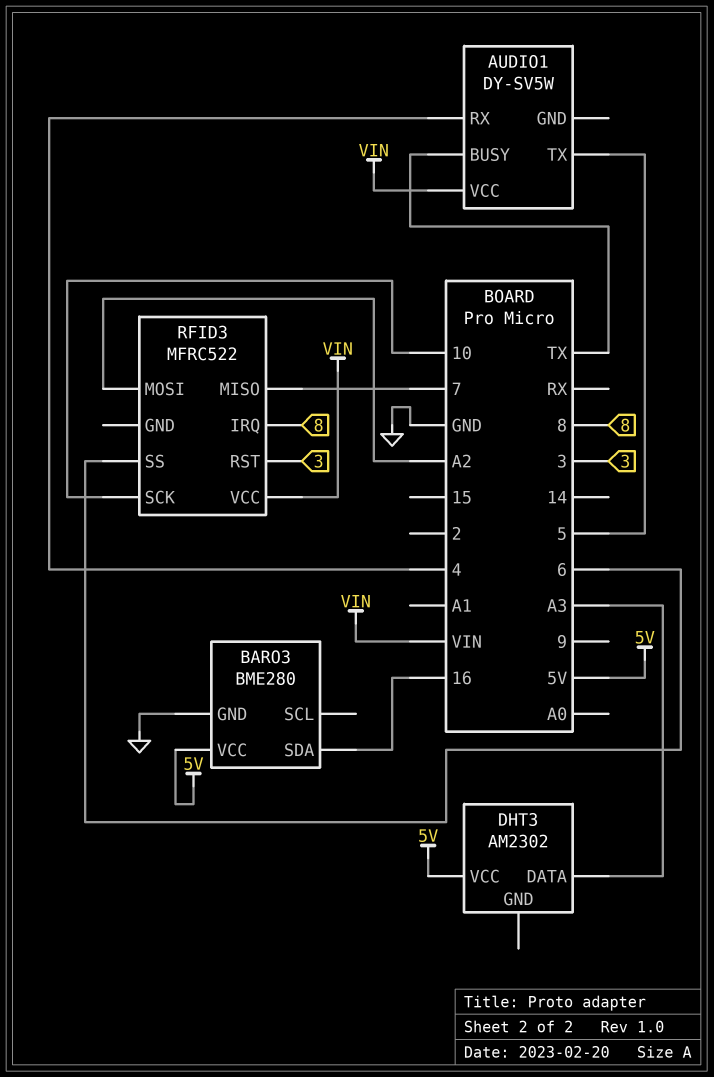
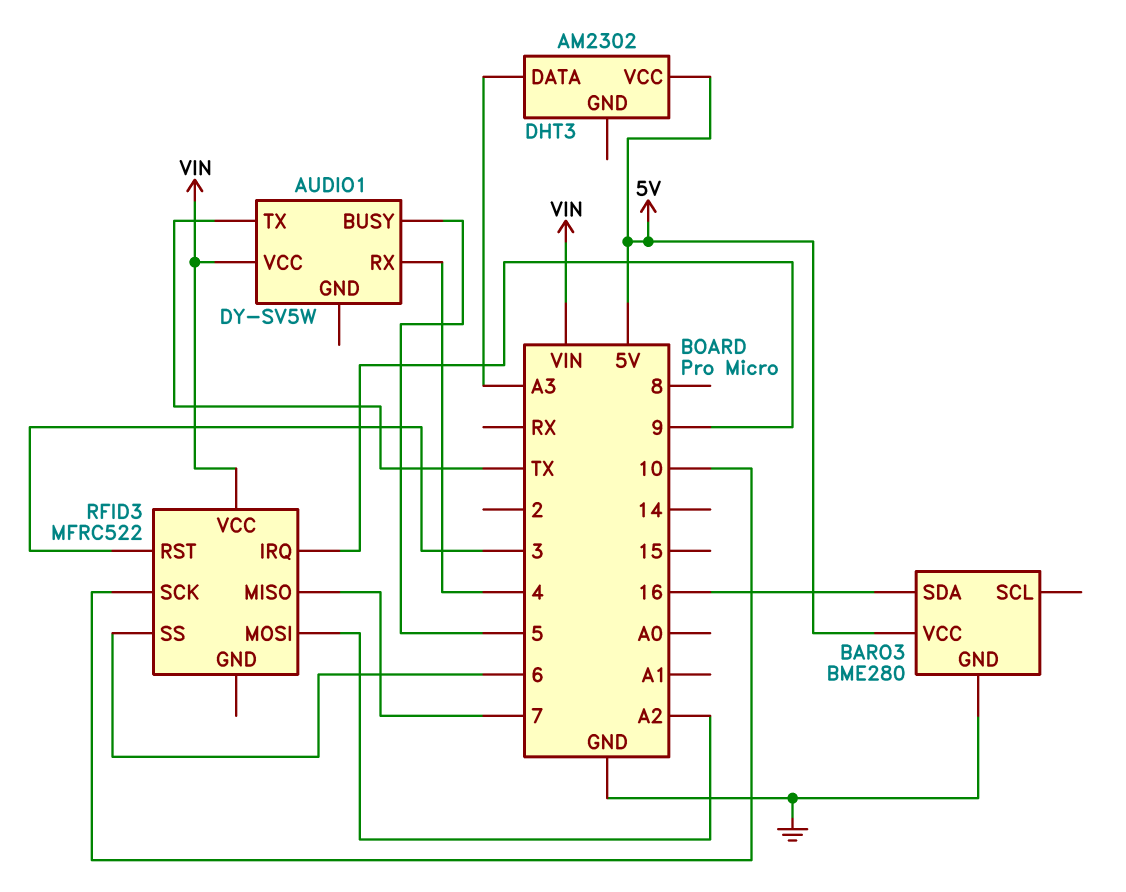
AUDIO1 pin BUSY: TX -> 5
AUDIO1 pin TX: 5 -> TX
RFID3 pin IRQ: 8 -> 9

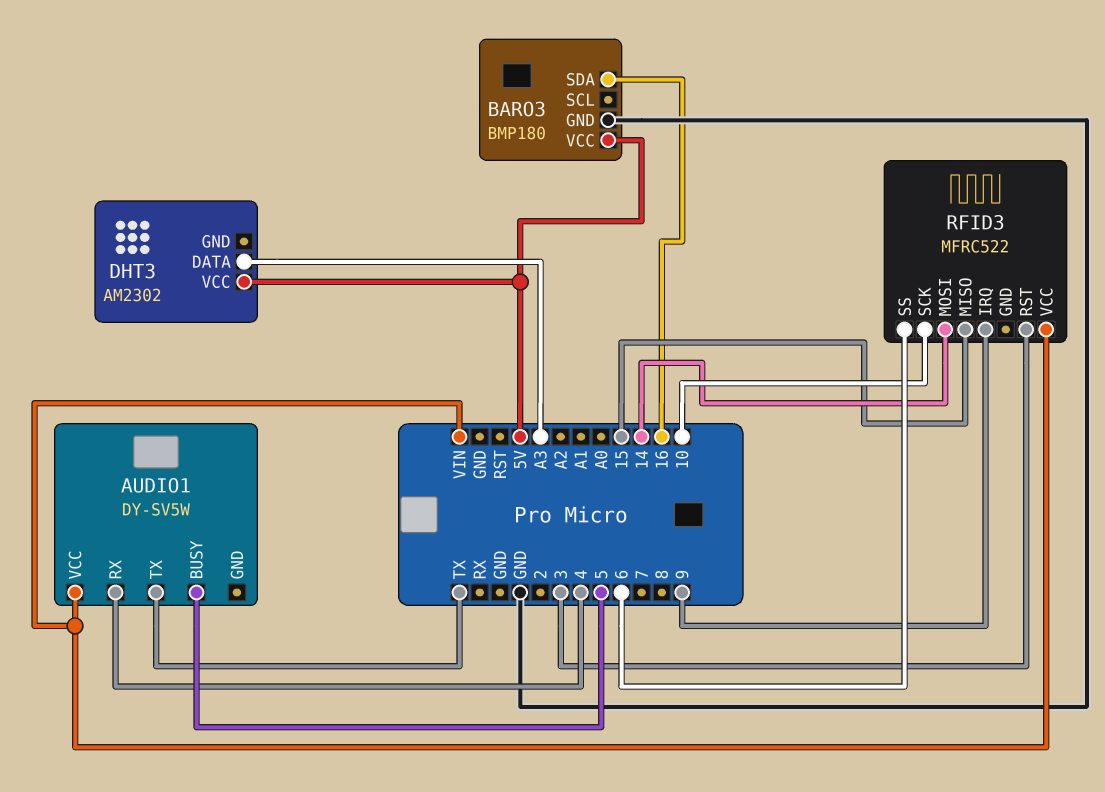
BARO3: BME280 -> BMP180
RFID3 pin MISO: 7 -> 15
RFID3 pin MOSI: A2 -> 14

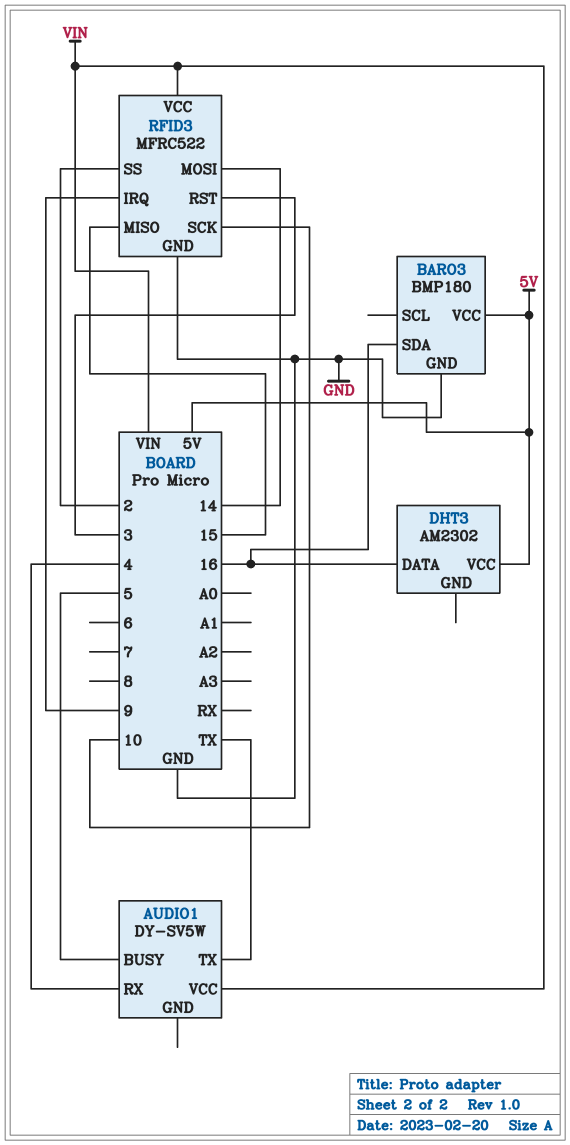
DHT3 pin DATA: A3 -> 16
RFID3 pin GND: none -> GND
RFID3 pin SS: 6 -> 2

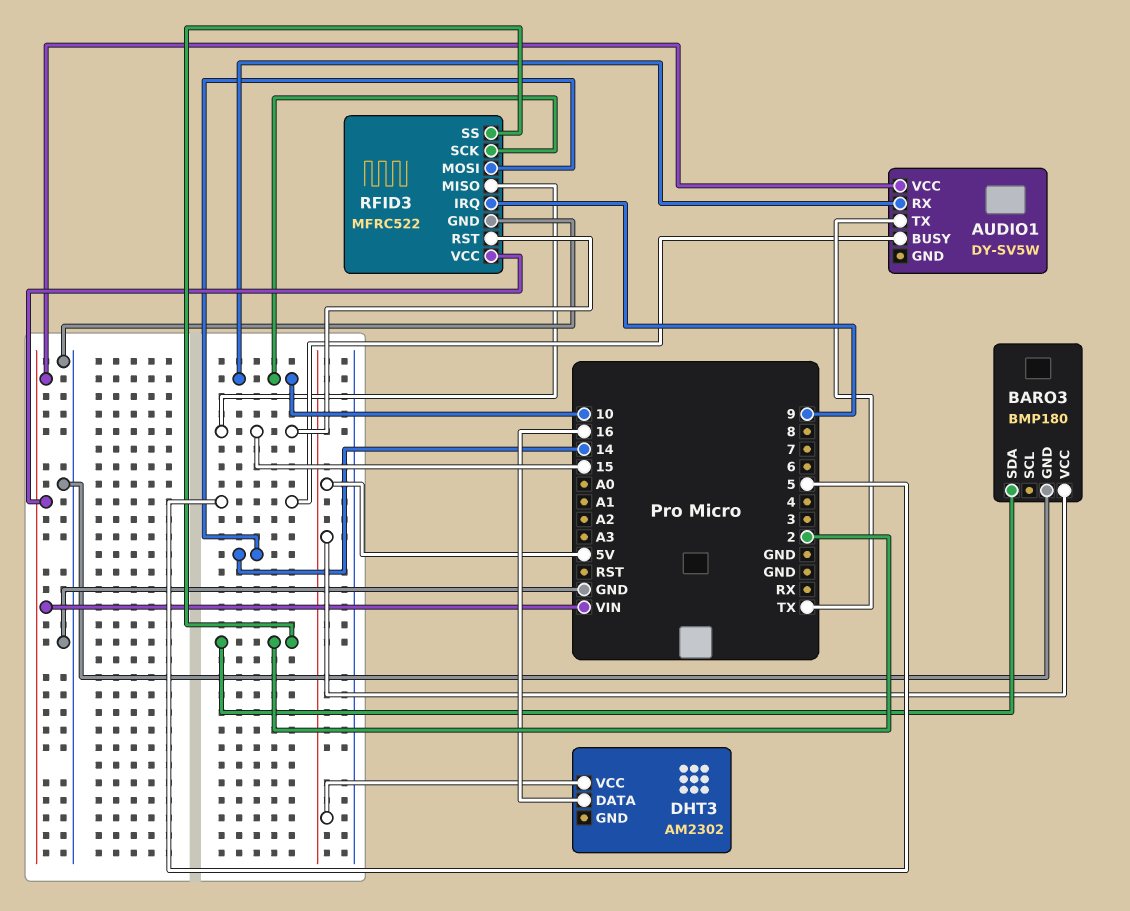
AUDIO1 pin RX: 4 -> 10
BARO3 pin SDA: 16 -> 2
RFID3 pin RST: 3 -> 15

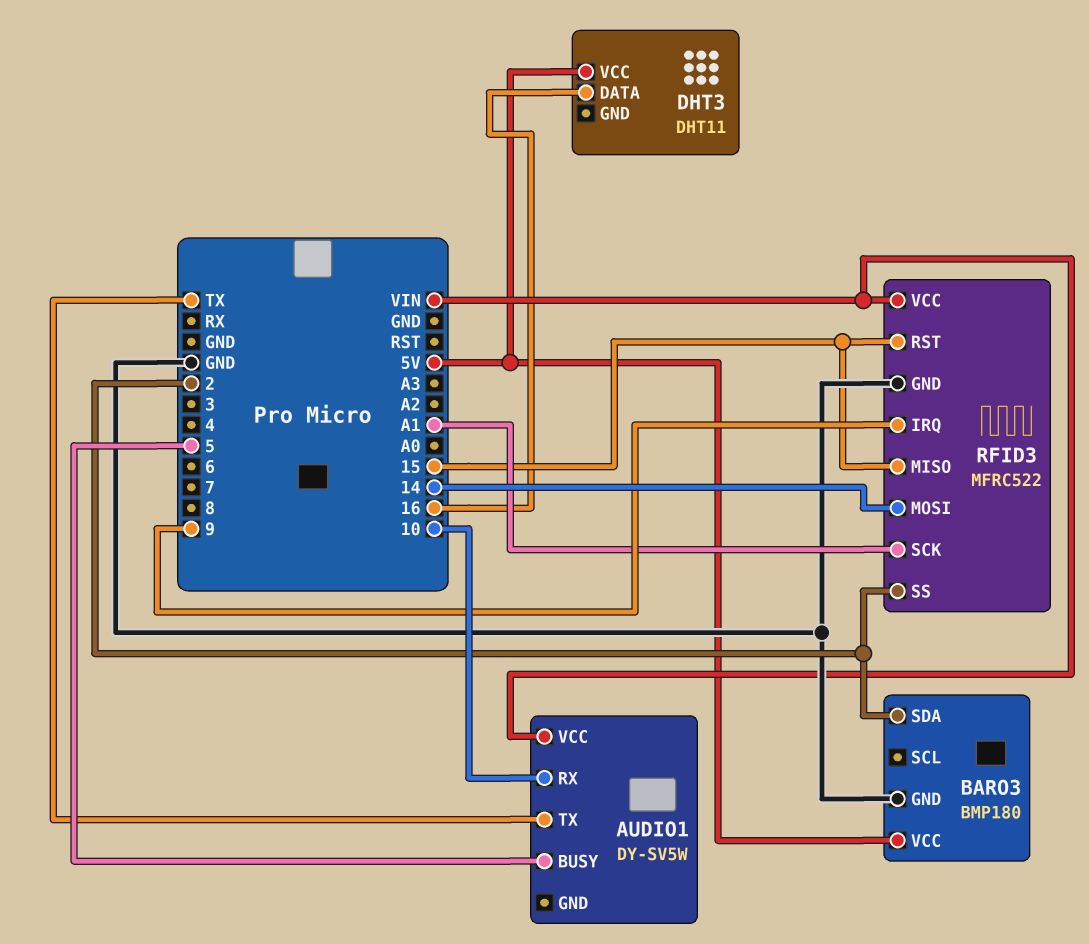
DHT3: AM2302 -> DHT11
RFID3 pin SCK: 10 -> A1

